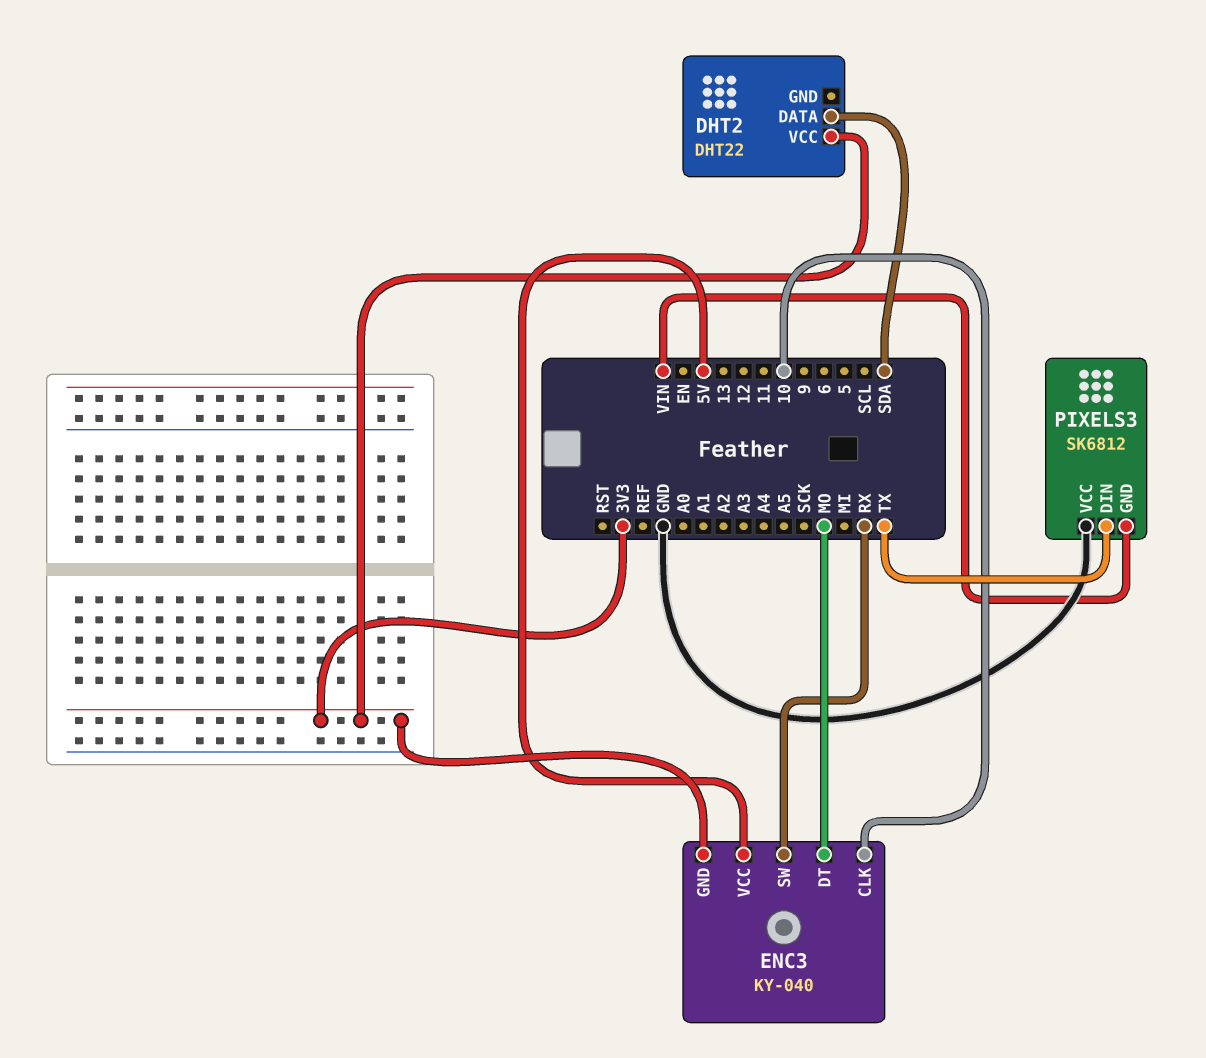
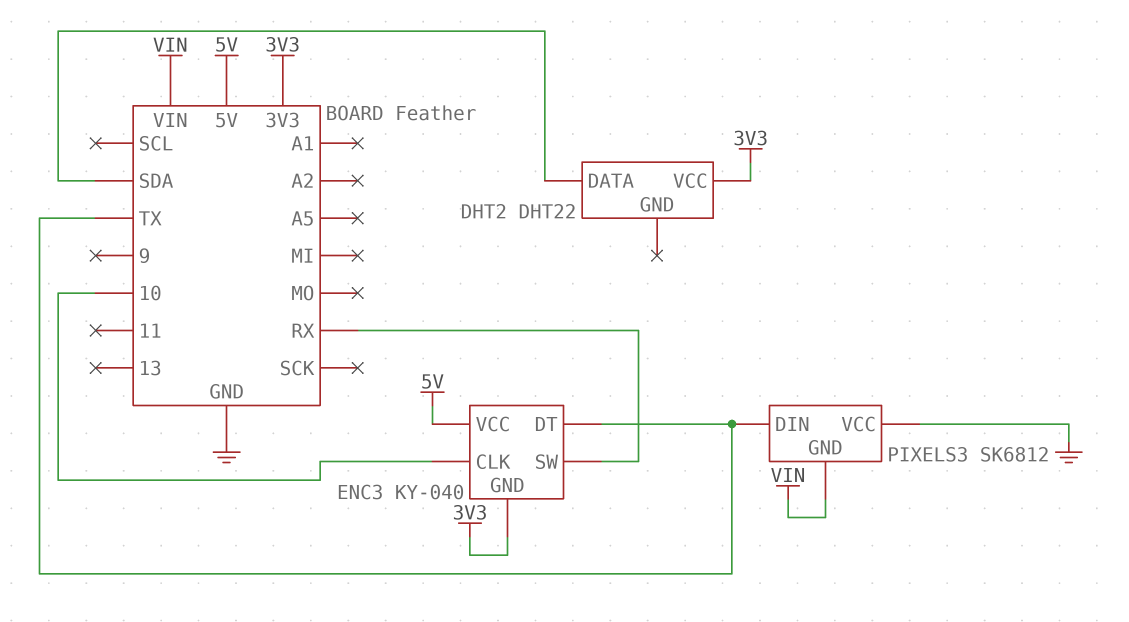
ENC3 pin DT: MO -> TX

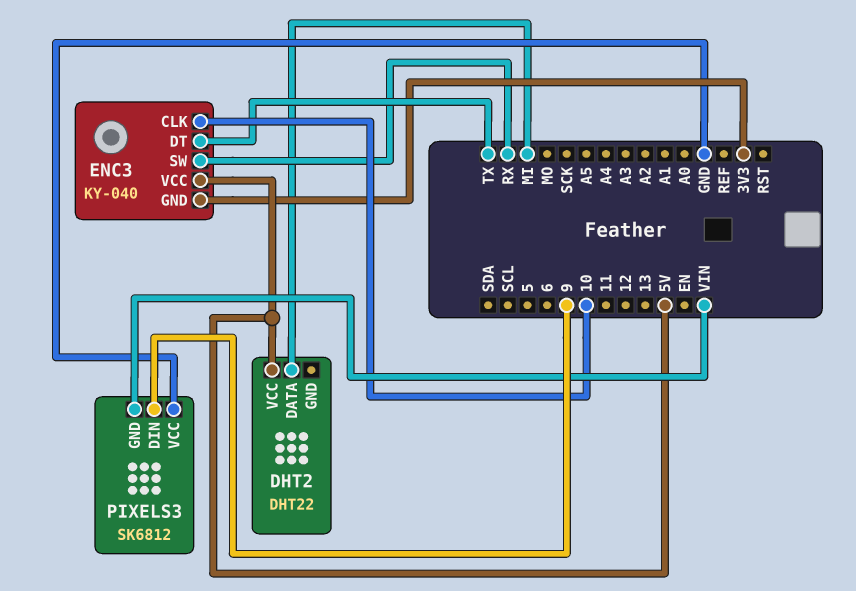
DHT2 pin DATA: SDA -> MI
DHT2 pin VCC: 3V3 -> 5V
PIXELS3 pin DIN: TX -> 9

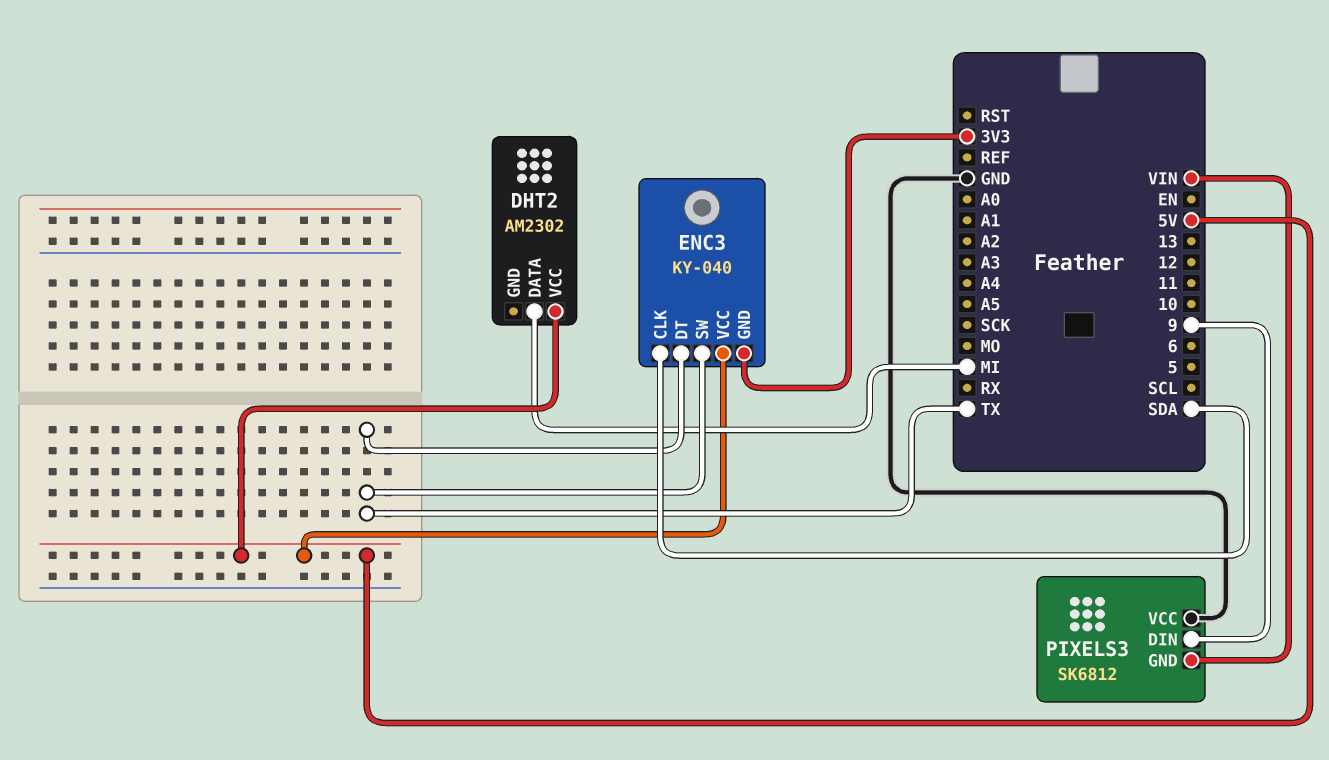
DHT2: DHT22 -> AM2302
ENC3 pin CLK: 10 -> SDA
ENC3 pin SW: RX -> TX

